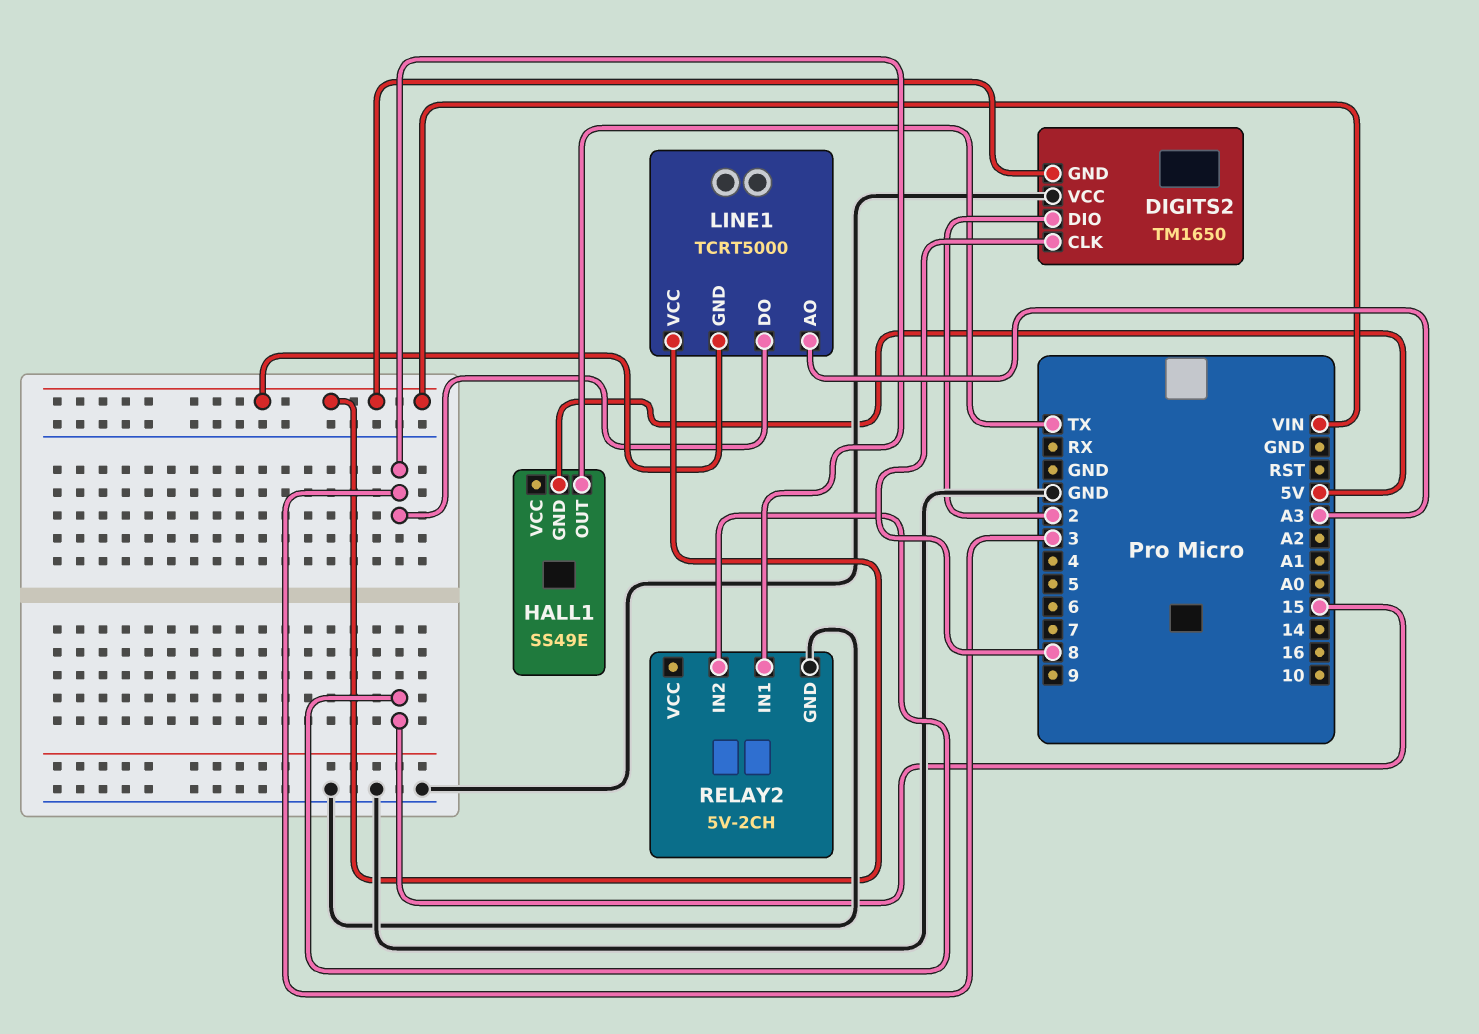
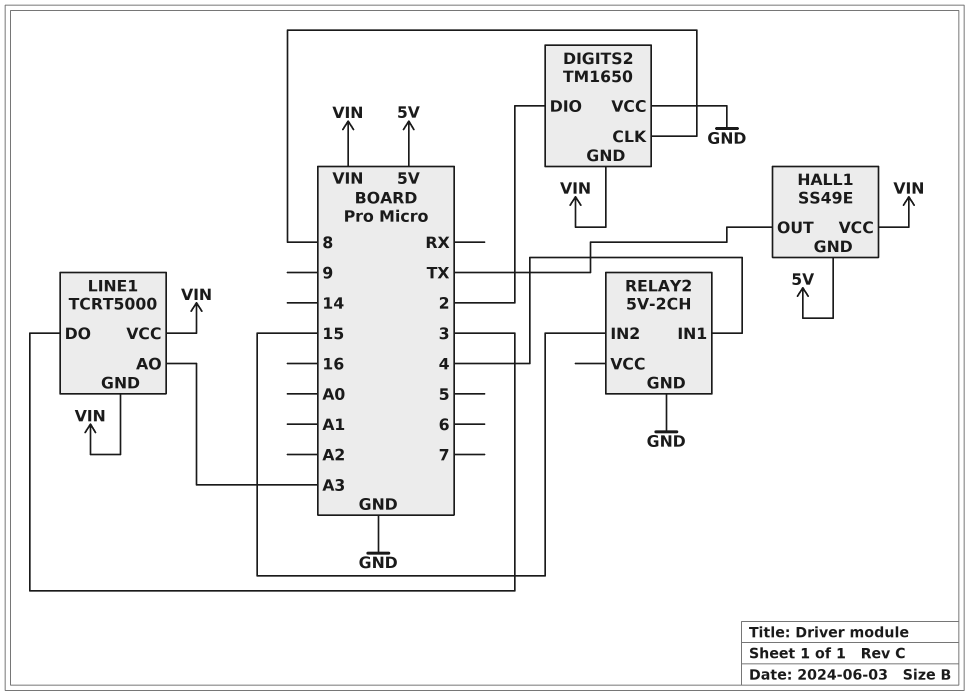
HALL1 pin VCC: none -> VIN
RELAY2 pin IN1: 3 -> 4

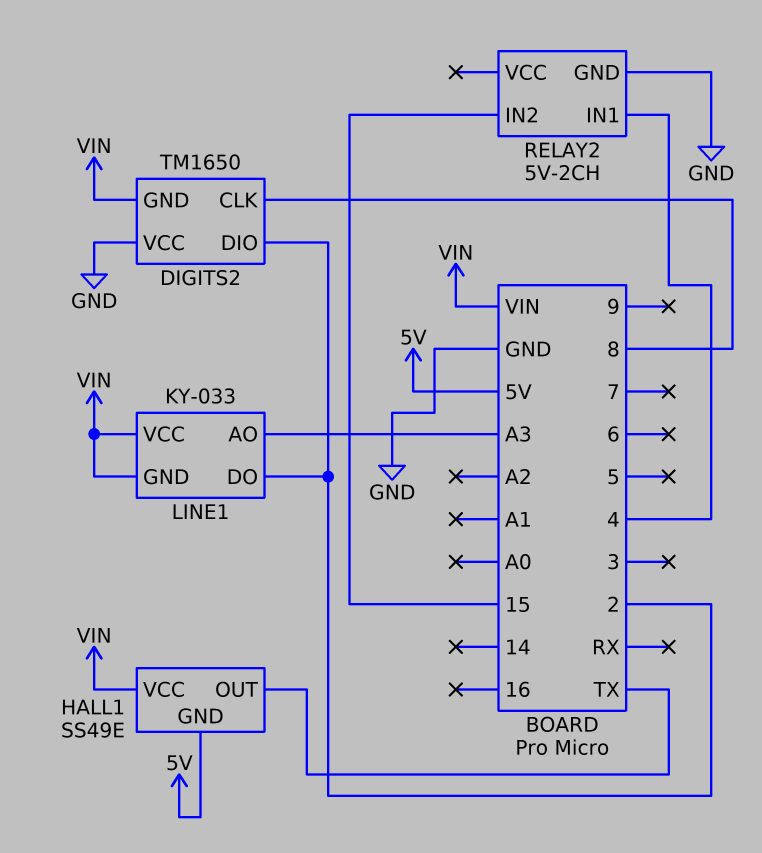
LINE1: TCRT5000 -> KY-033
LINE1 pin DO: 3 -> 2

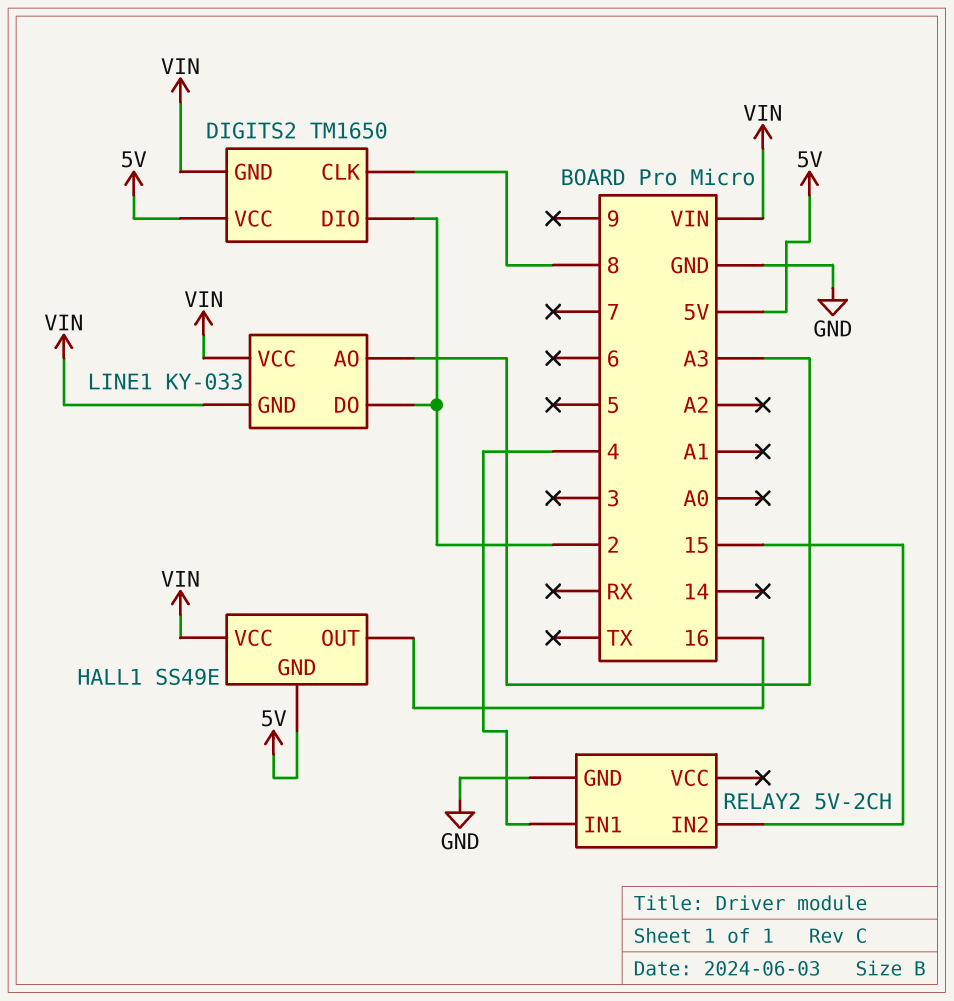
DIGITS2 pin VCC: GND -> 5V
HALL1 pin OUT: TX -> 16

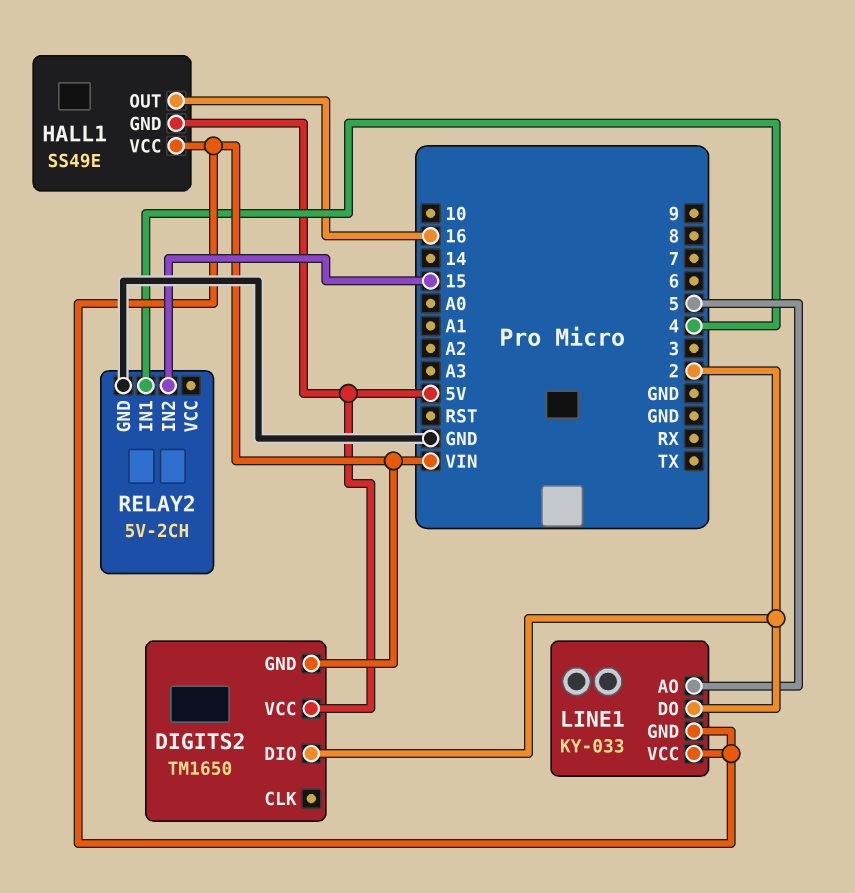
DIGITS2 pin CLK: 8 -> none
LINE1 pin AO: A3 -> 5

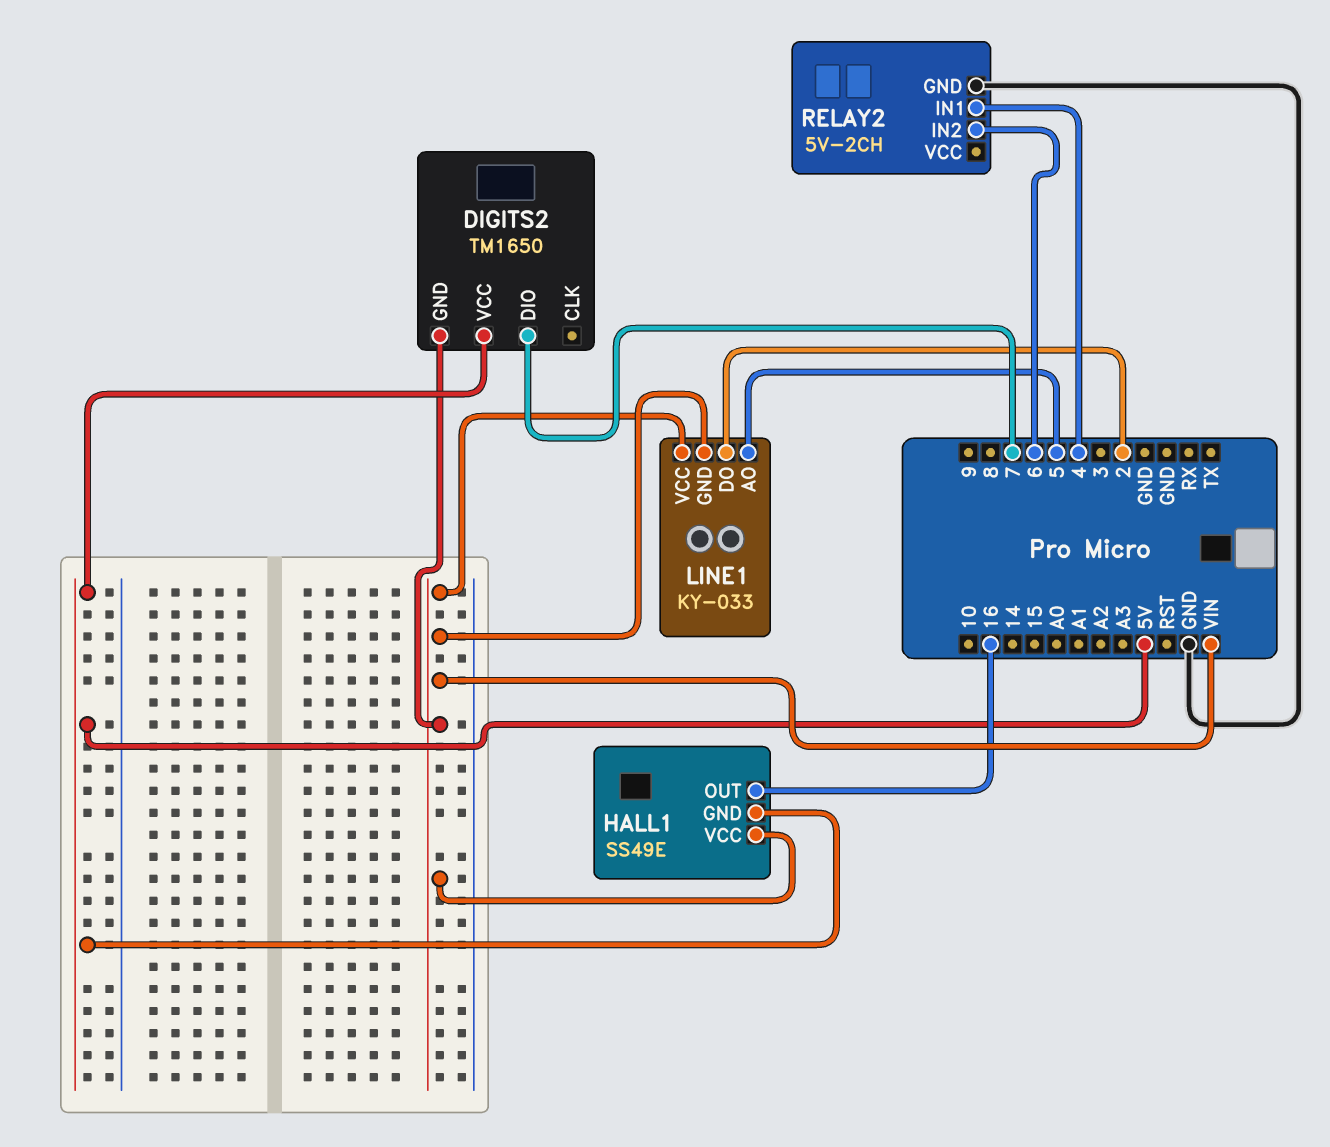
DIGITS2 pin DIO: 2 -> 7
RELAY2 pin IN2: 15 -> 6

